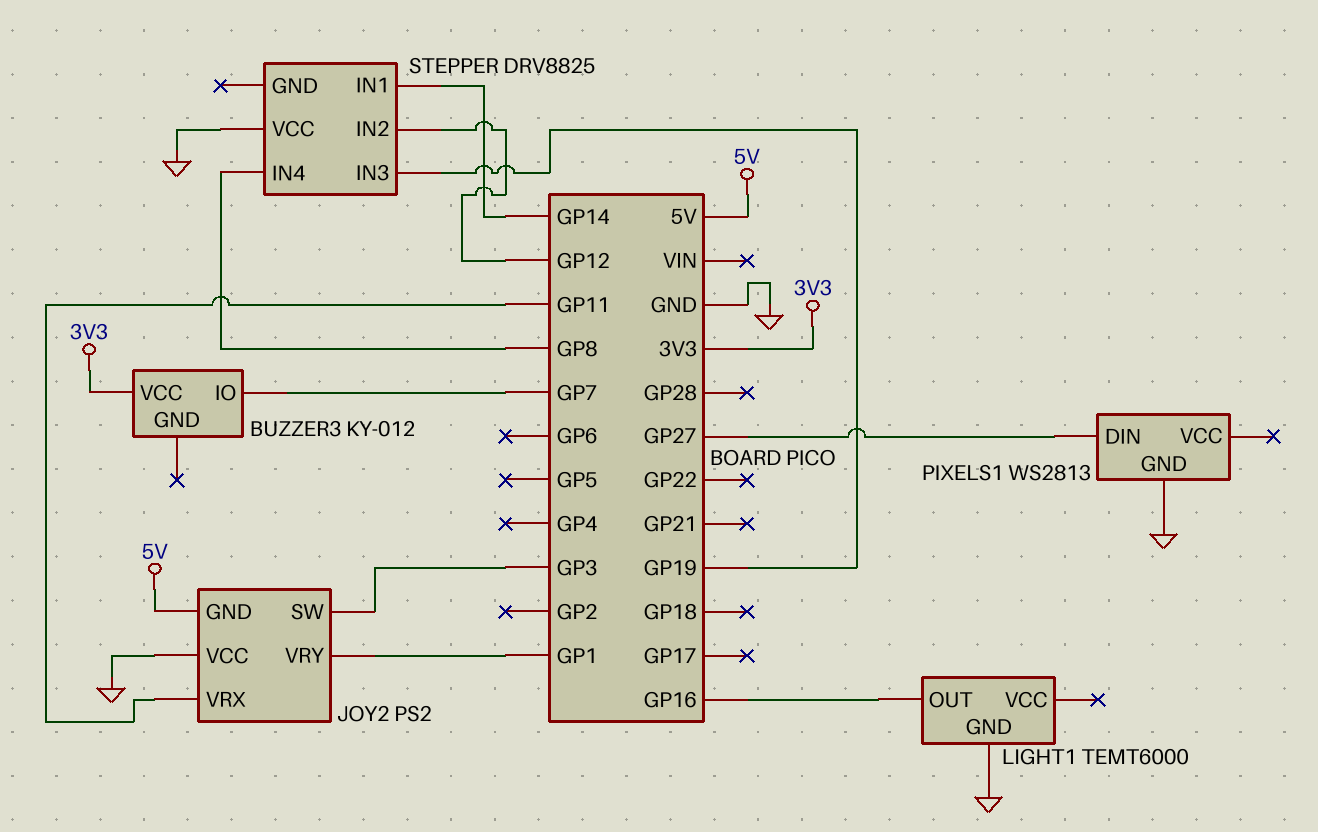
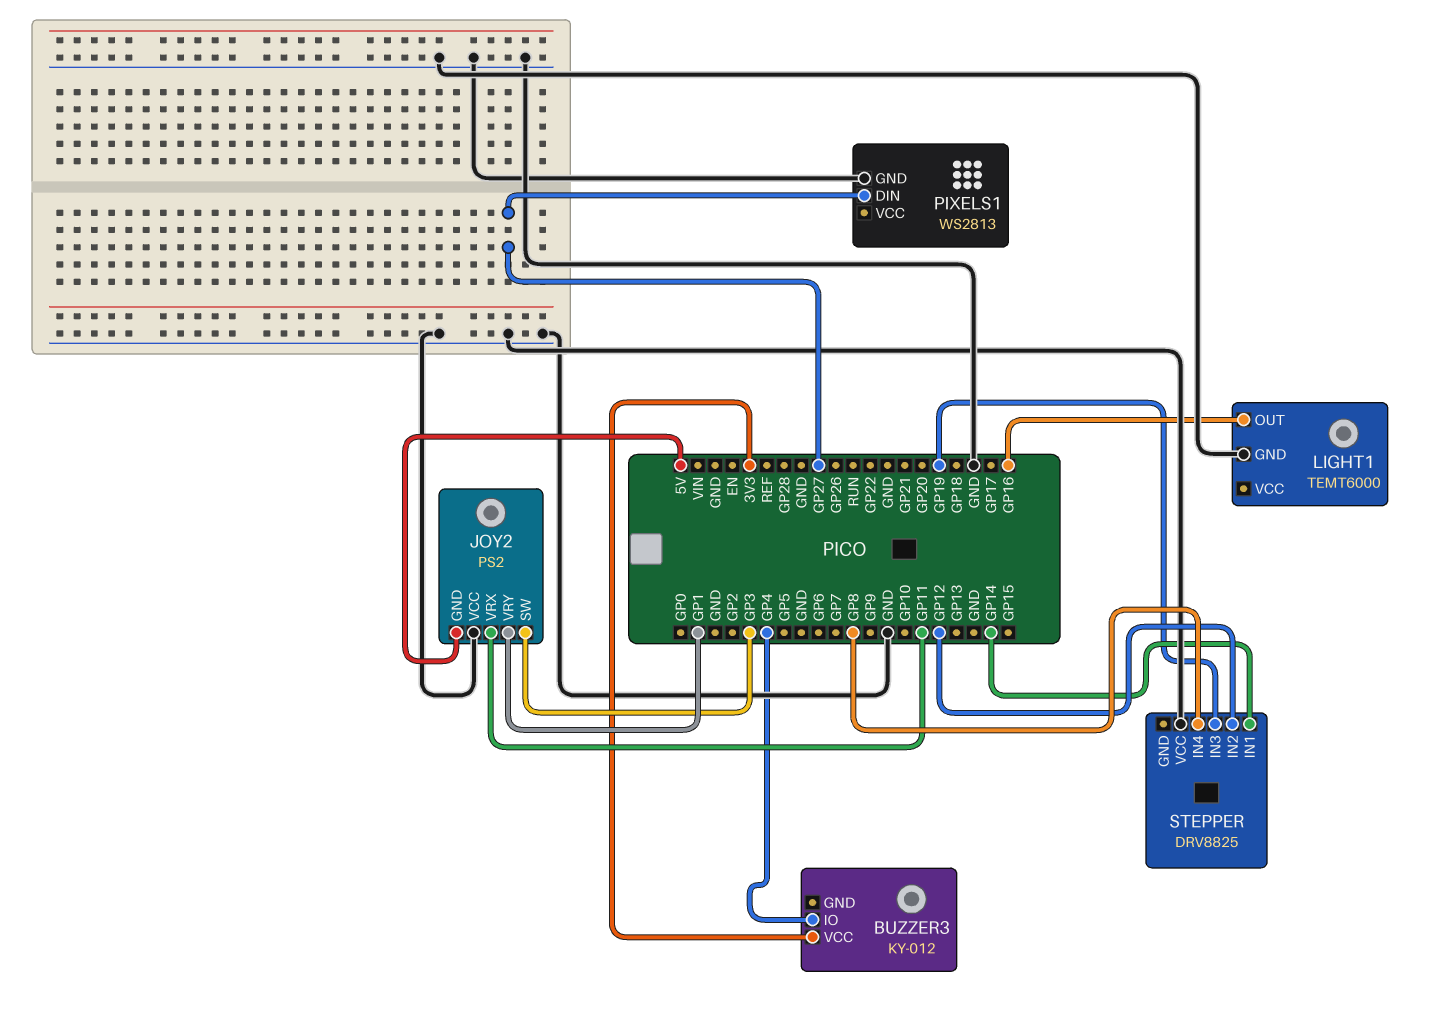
BUZZER3 pin IO: GP7 -> GP4

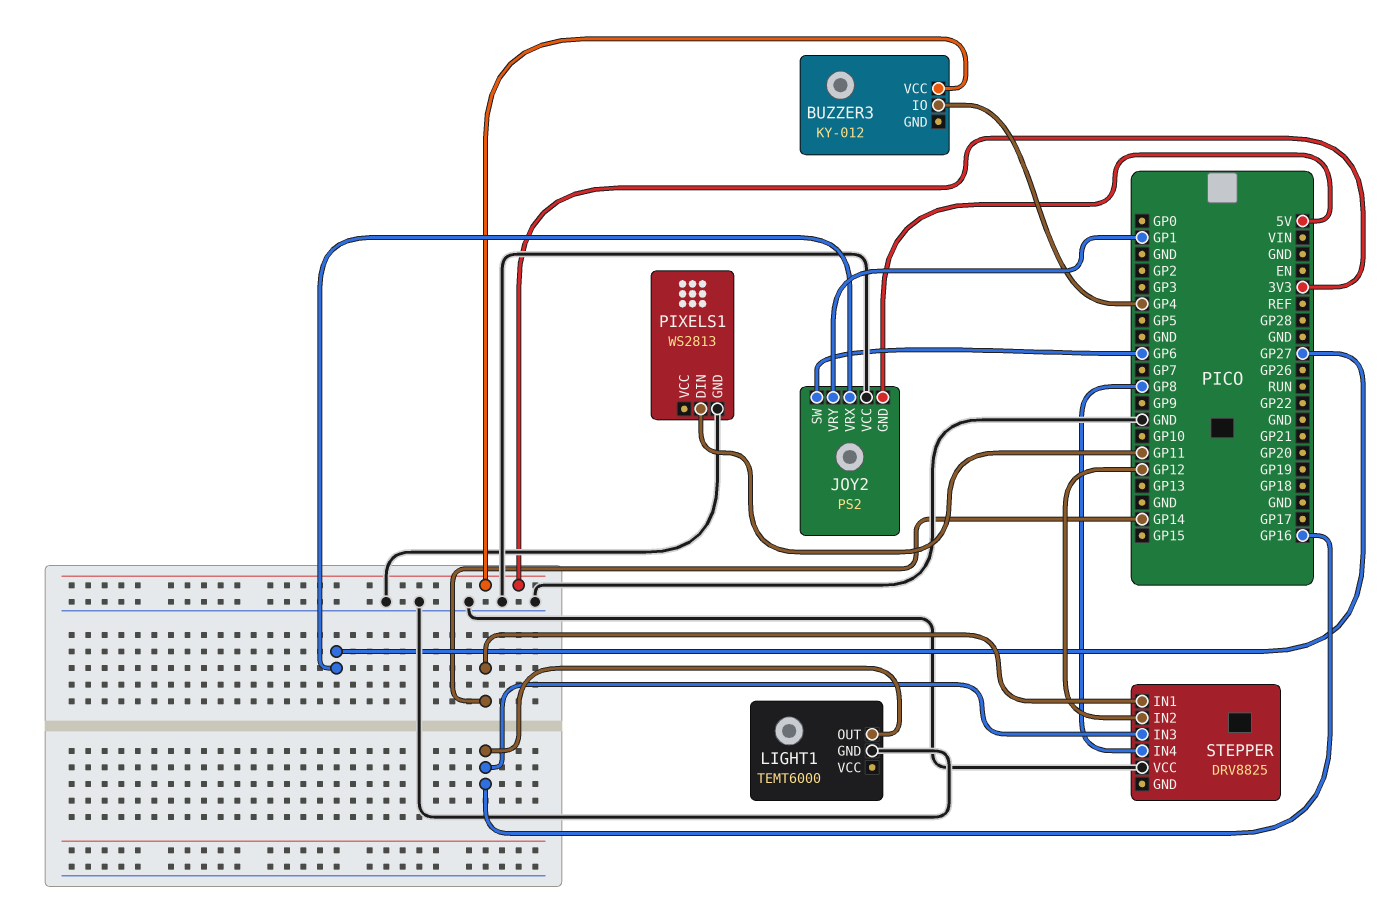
JOY2 pin SW: GP3 -> GP6
JOY2 pin VRX: GP11 -> GP27
PIXELS1 pin DIN: GP27 -> GP11
STEPPER pin IN3: GP19 -> GP16

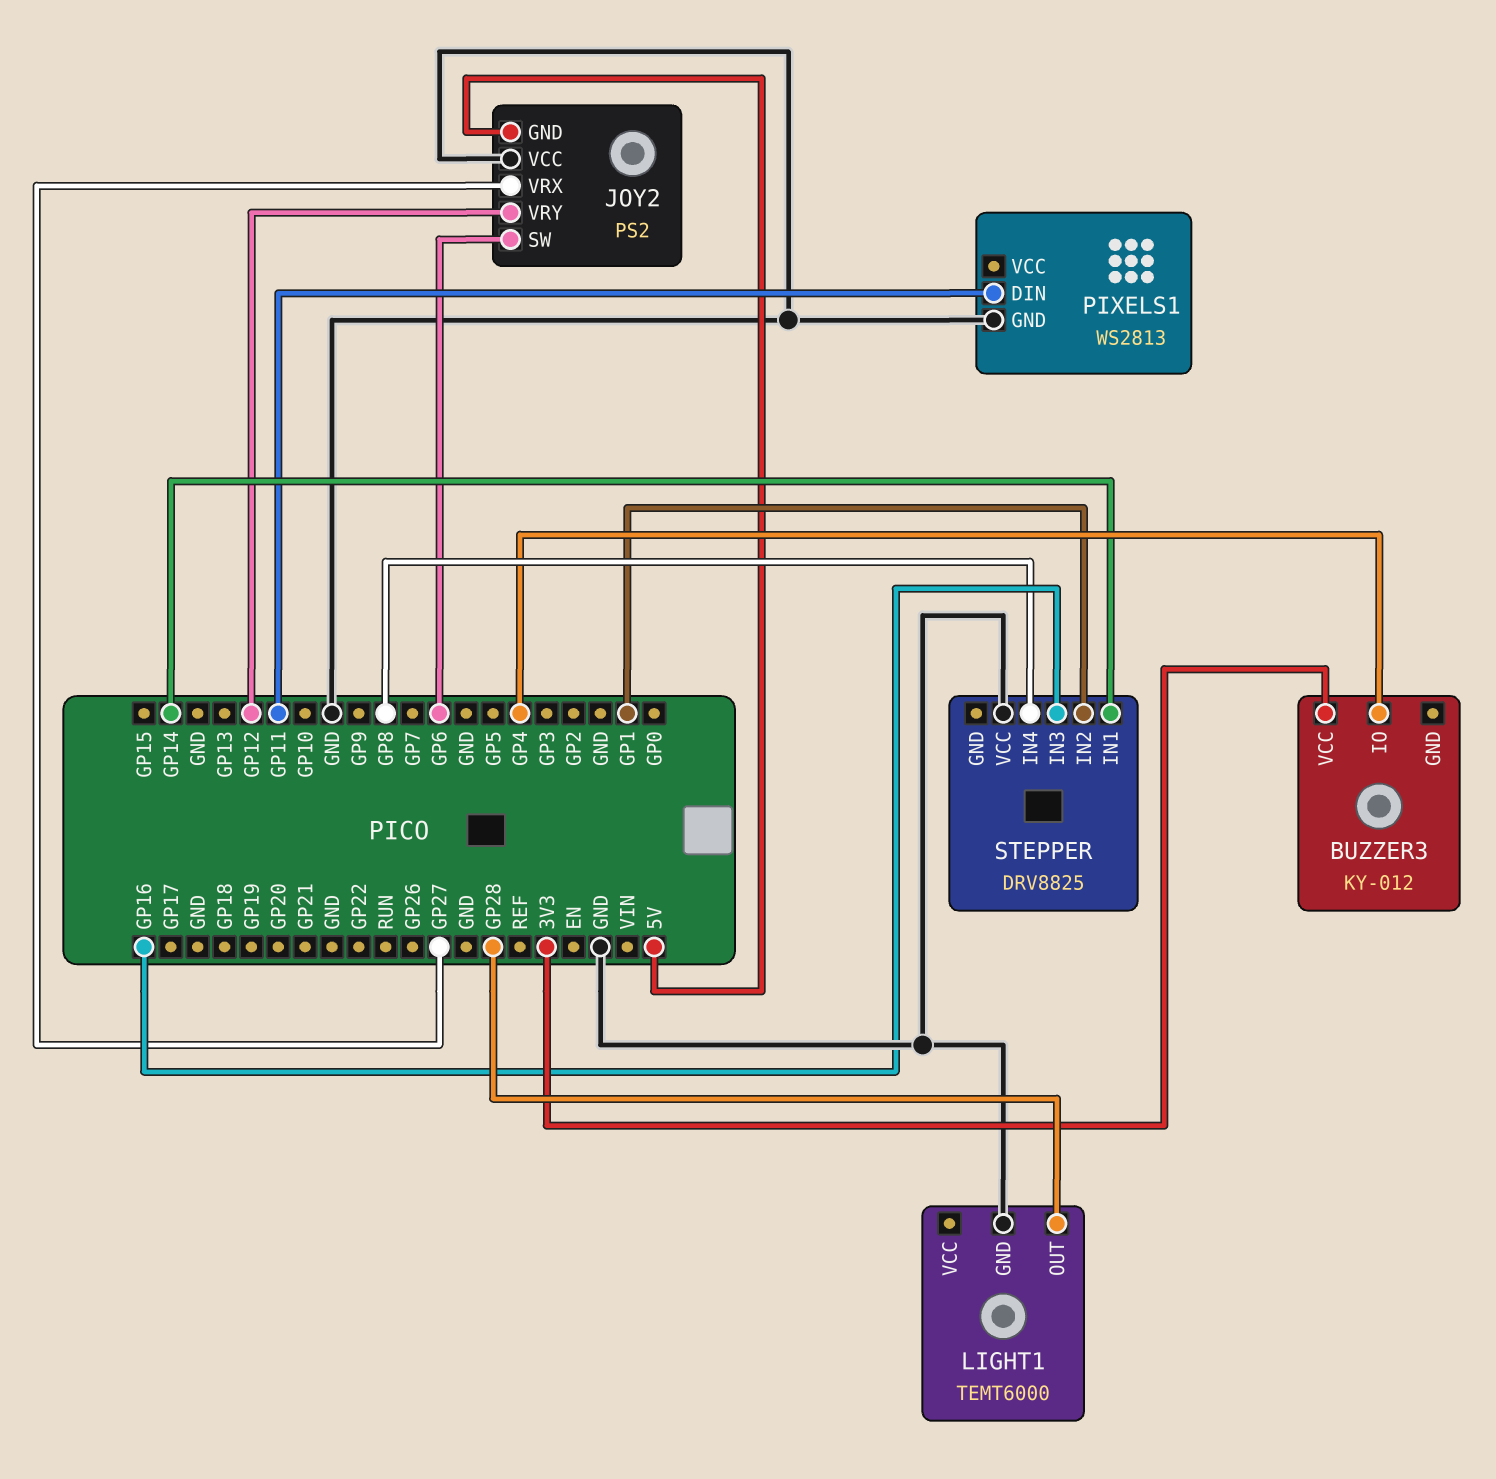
JOY2 pin VRY: GP1 -> GP12
LIGHT1 pin OUT: GP16 -> GP28
STEPPER pin IN2: GP12 -> GP1

